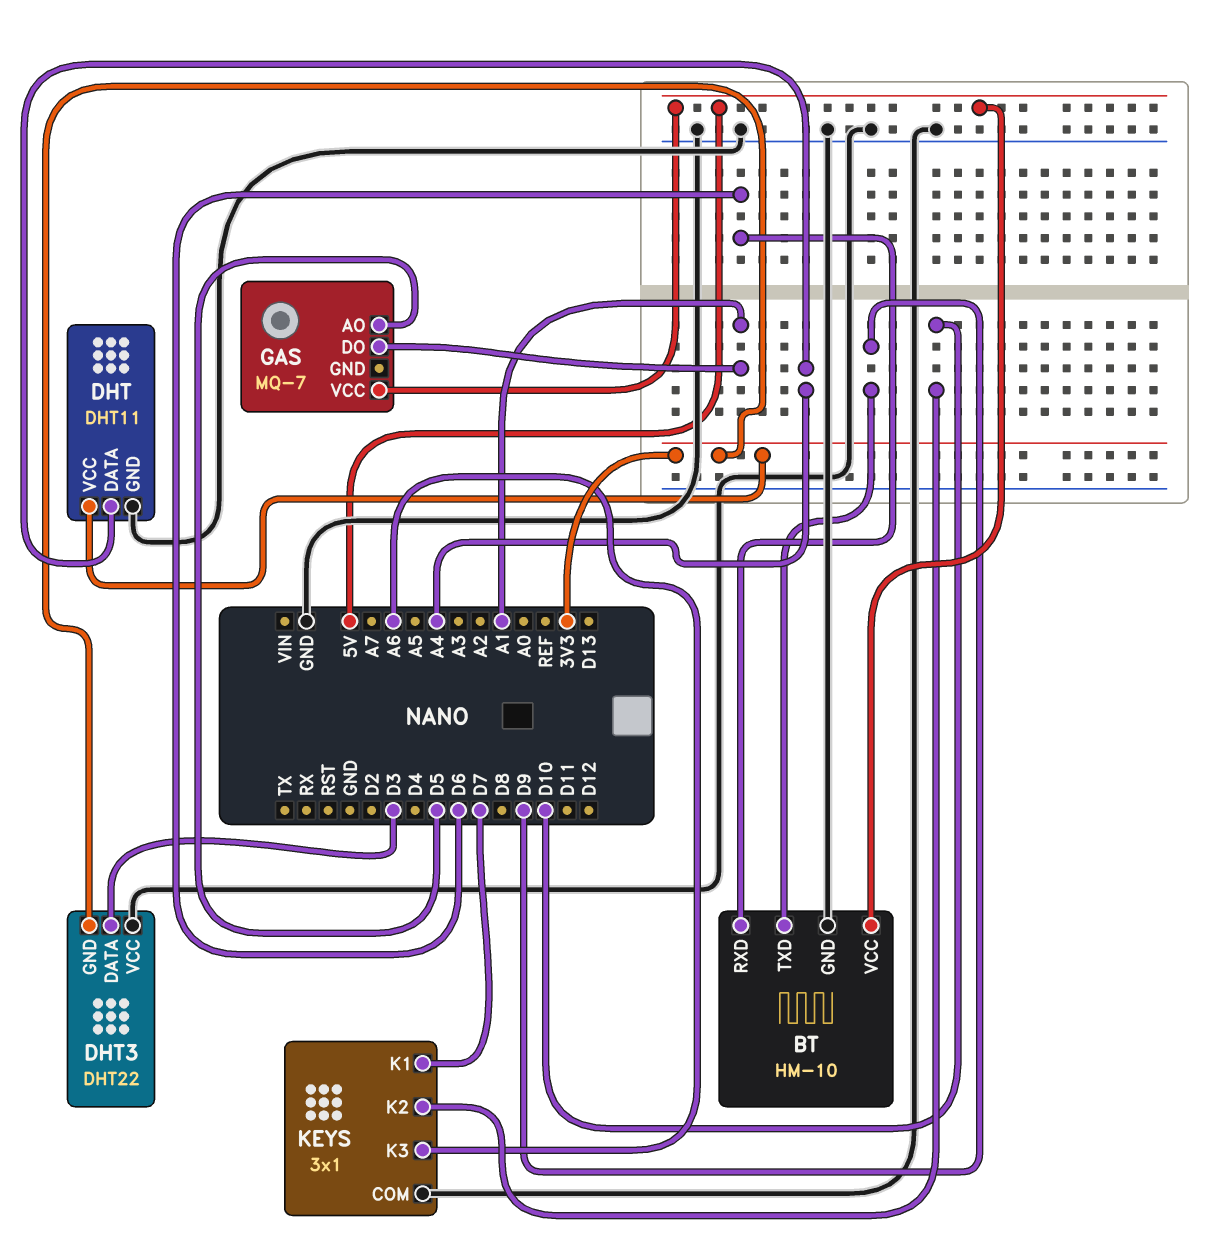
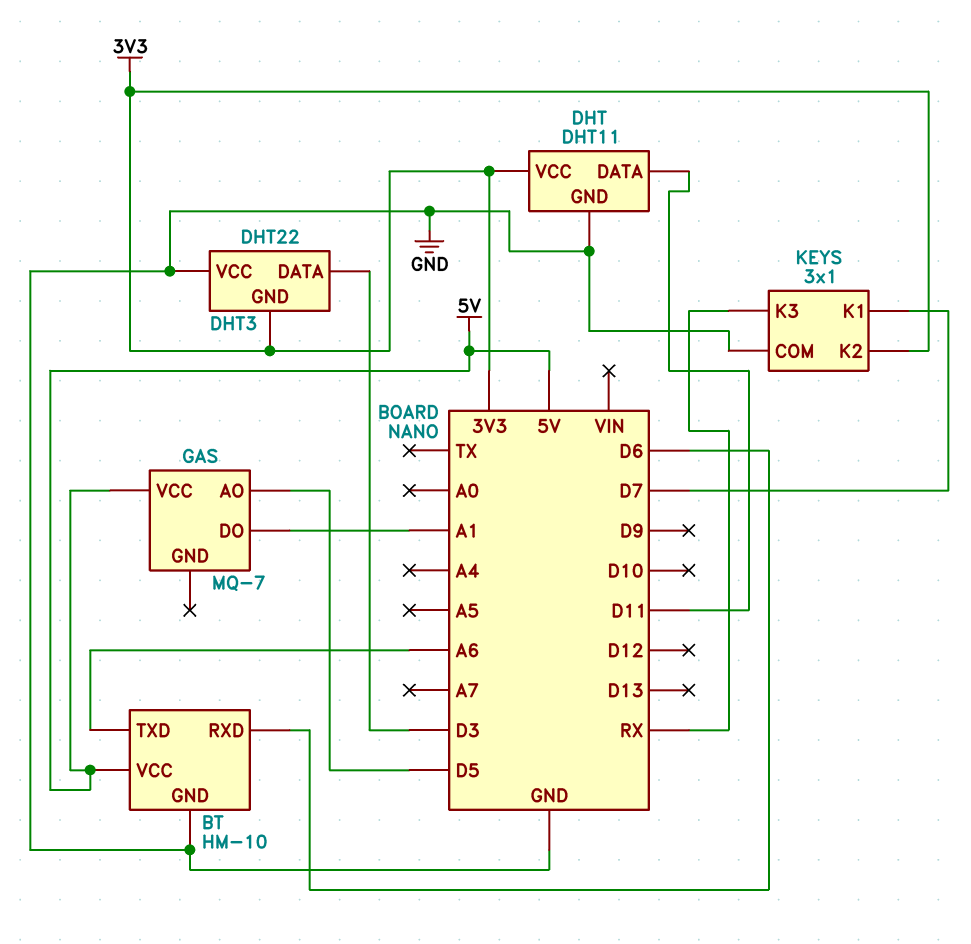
BT pin TXD: D9 -> A6
DHT pin DATA: A4 -> D11
KEYS pin K2: D10 -> 3V3
KEYS pin K3: A6 -> RX

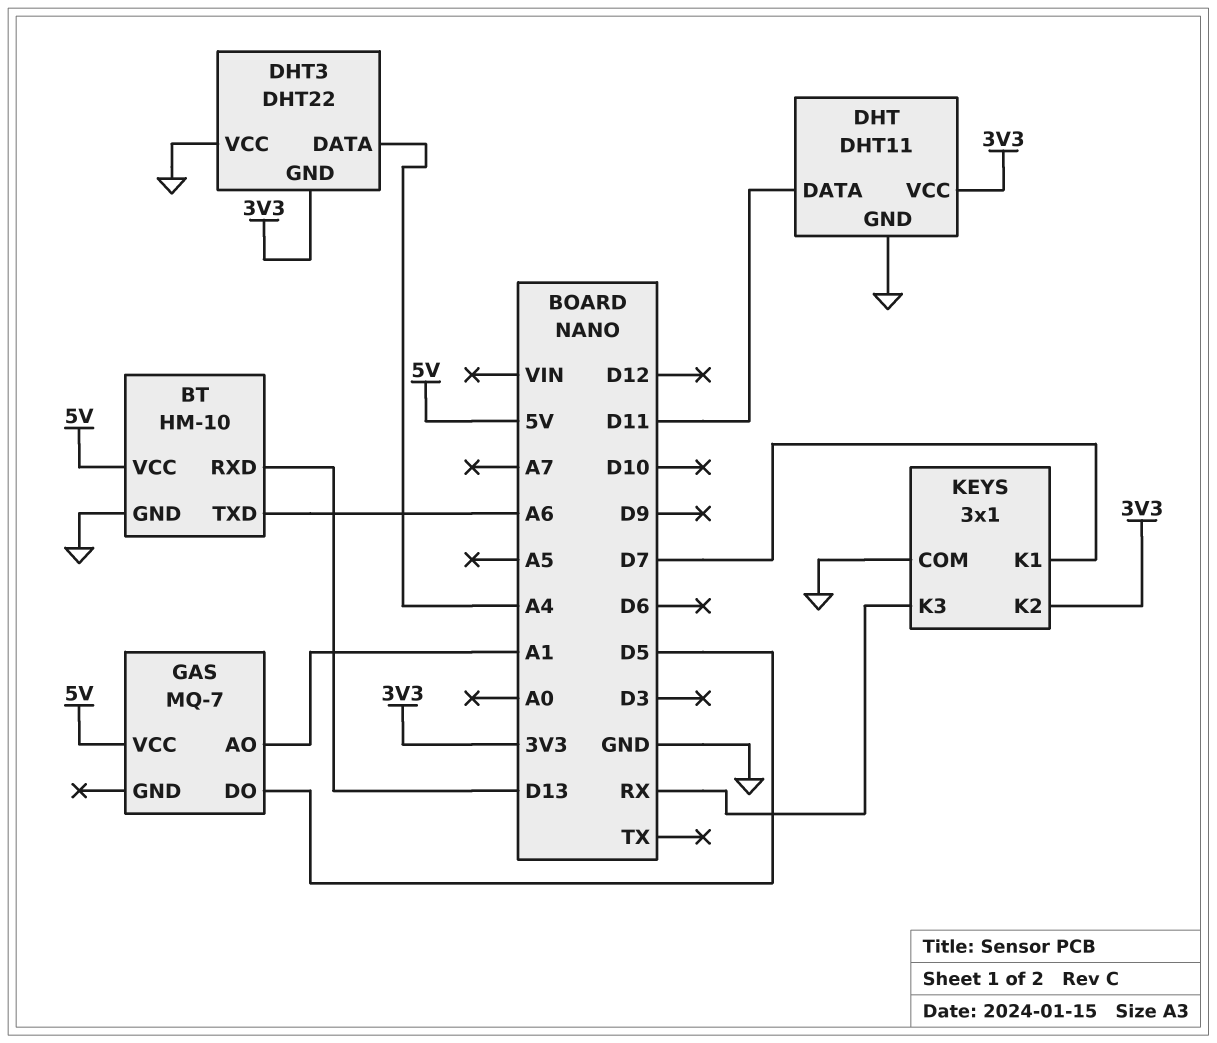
BT pin RXD: D6 -> D13
DHT3 pin DATA: D3 -> A4
GAS pin AO: D5 -> A1
GAS pin DO: A1 -> D5

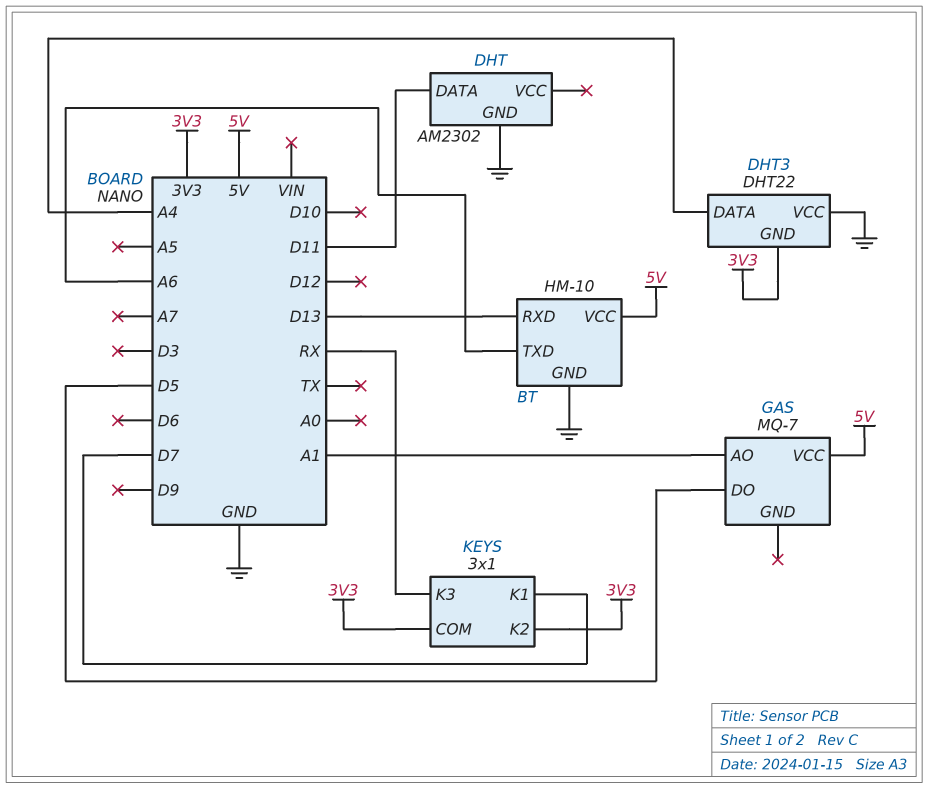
DHT: DHT11 -> AM2302
DHT pin VCC: 3V3 -> none
KEYS pin COM: GND -> 3V3

